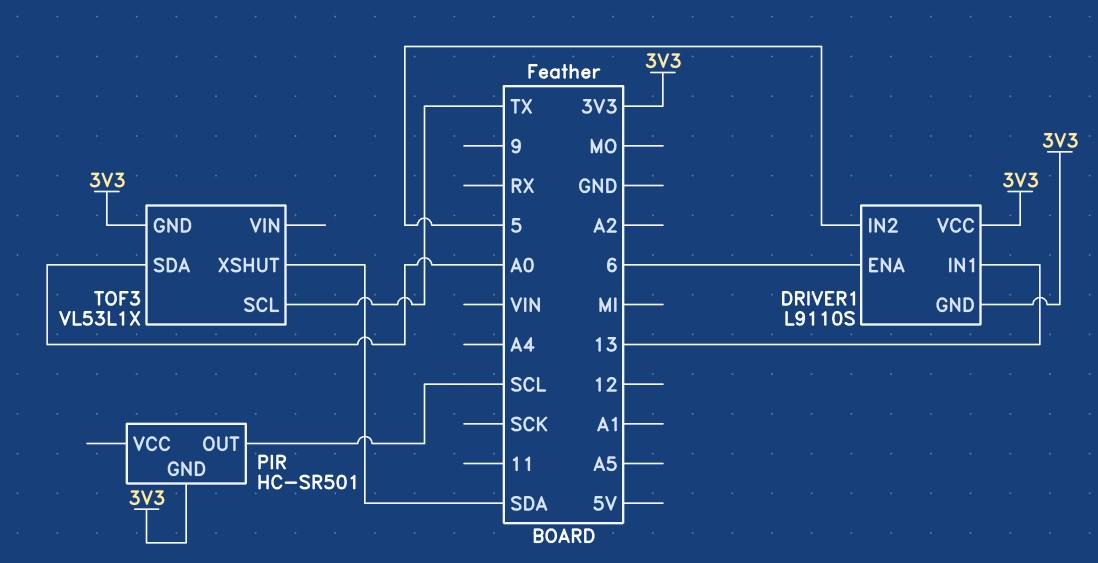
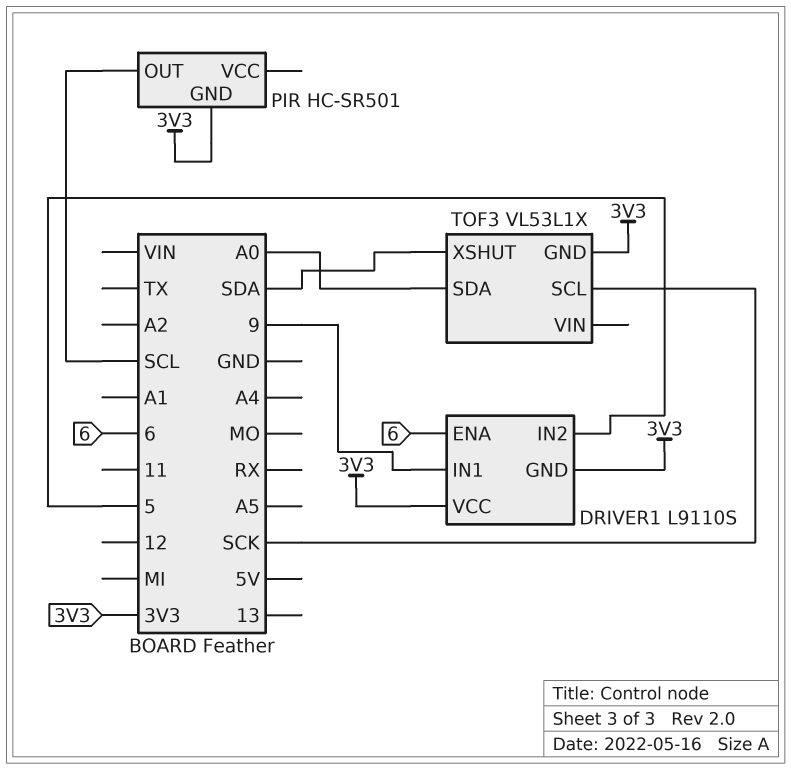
DRIVER1 pin IN1: 13 -> 9
TOF3 pin SCL: TX -> SCK

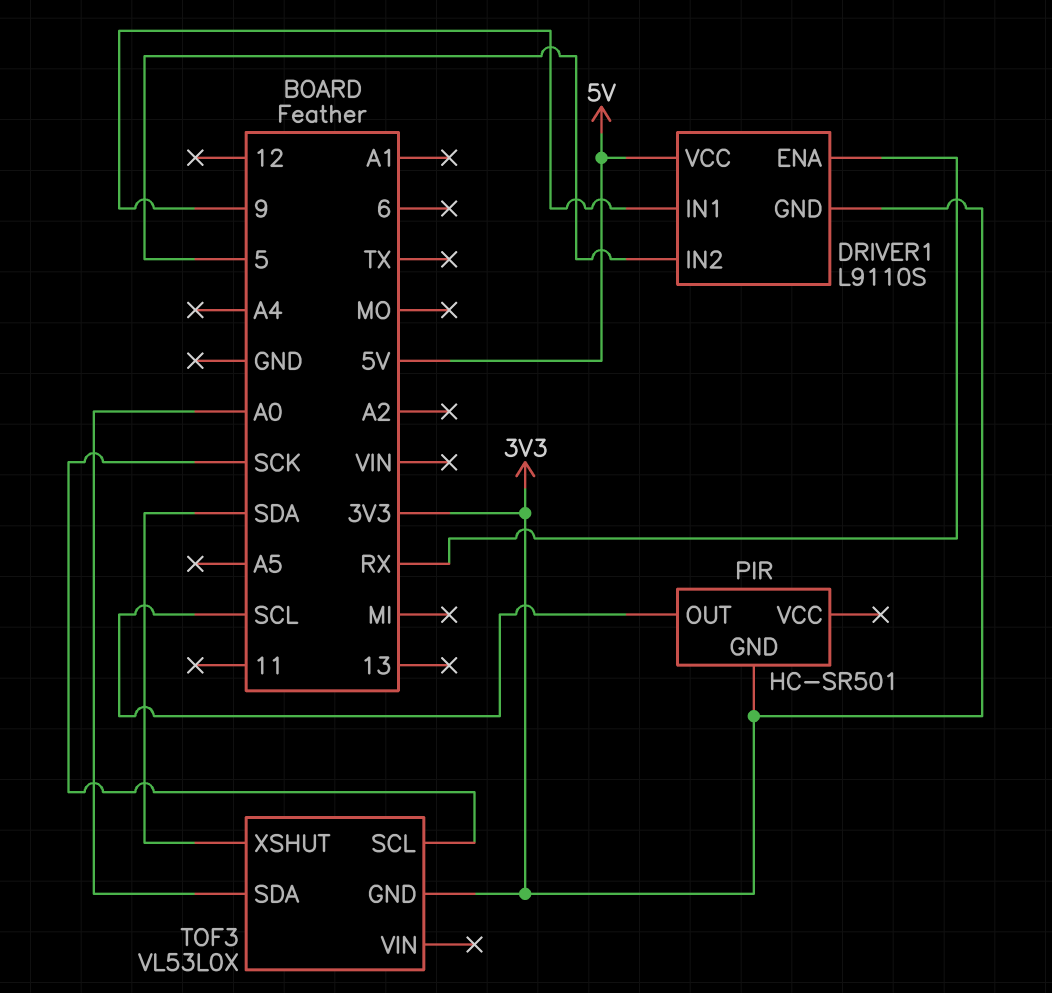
DRIVER1 pin ENA: 6 -> RX
DRIVER1 pin VCC: 3V3 -> 5V
TOF3: VL53L1X -> VL53L0X

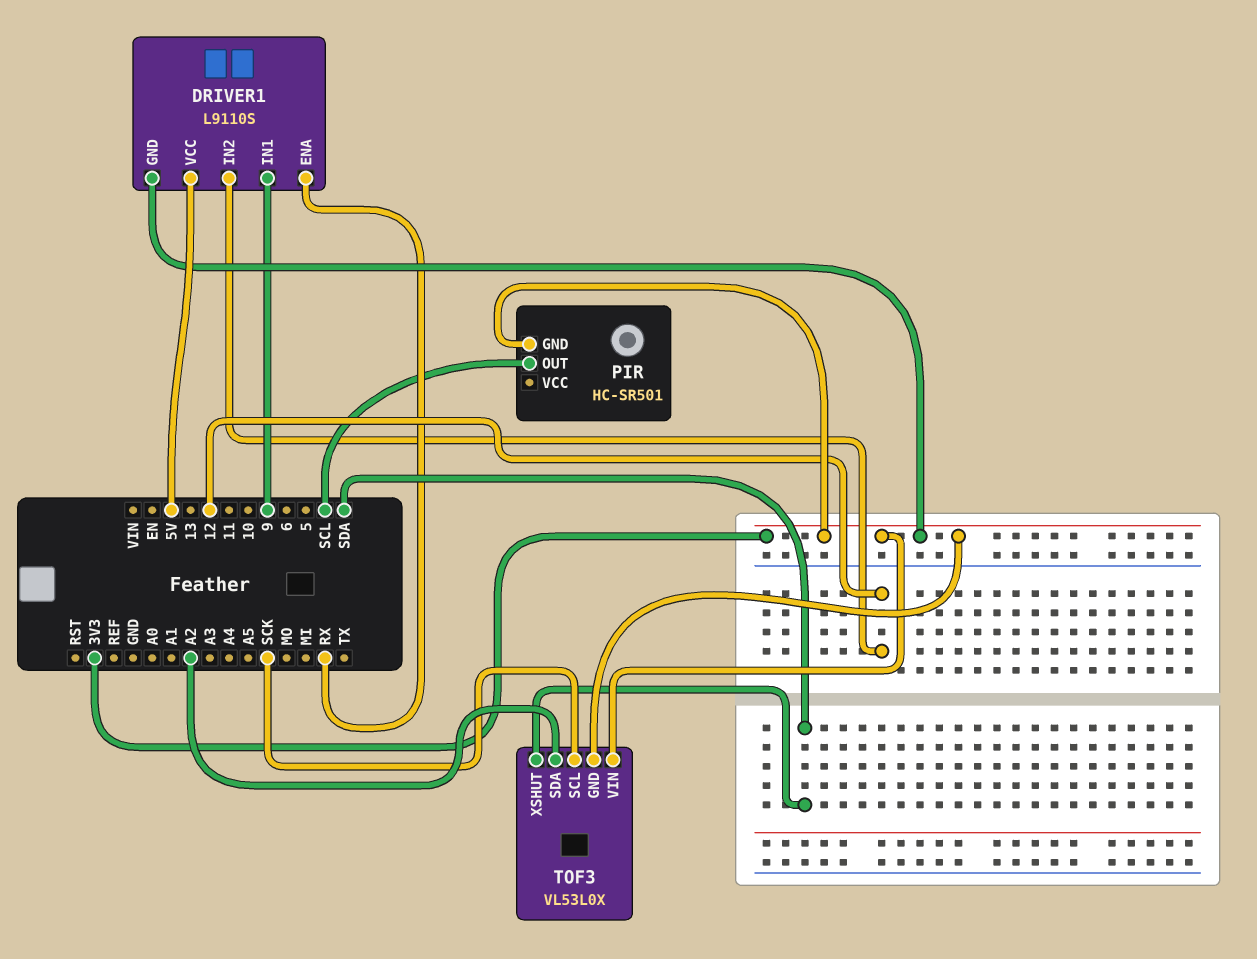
DRIVER1 pin IN2: 5 -> 12
TOF3 pin SDA: A0 -> A2
TOF3 pin VIN: none -> 3V3

